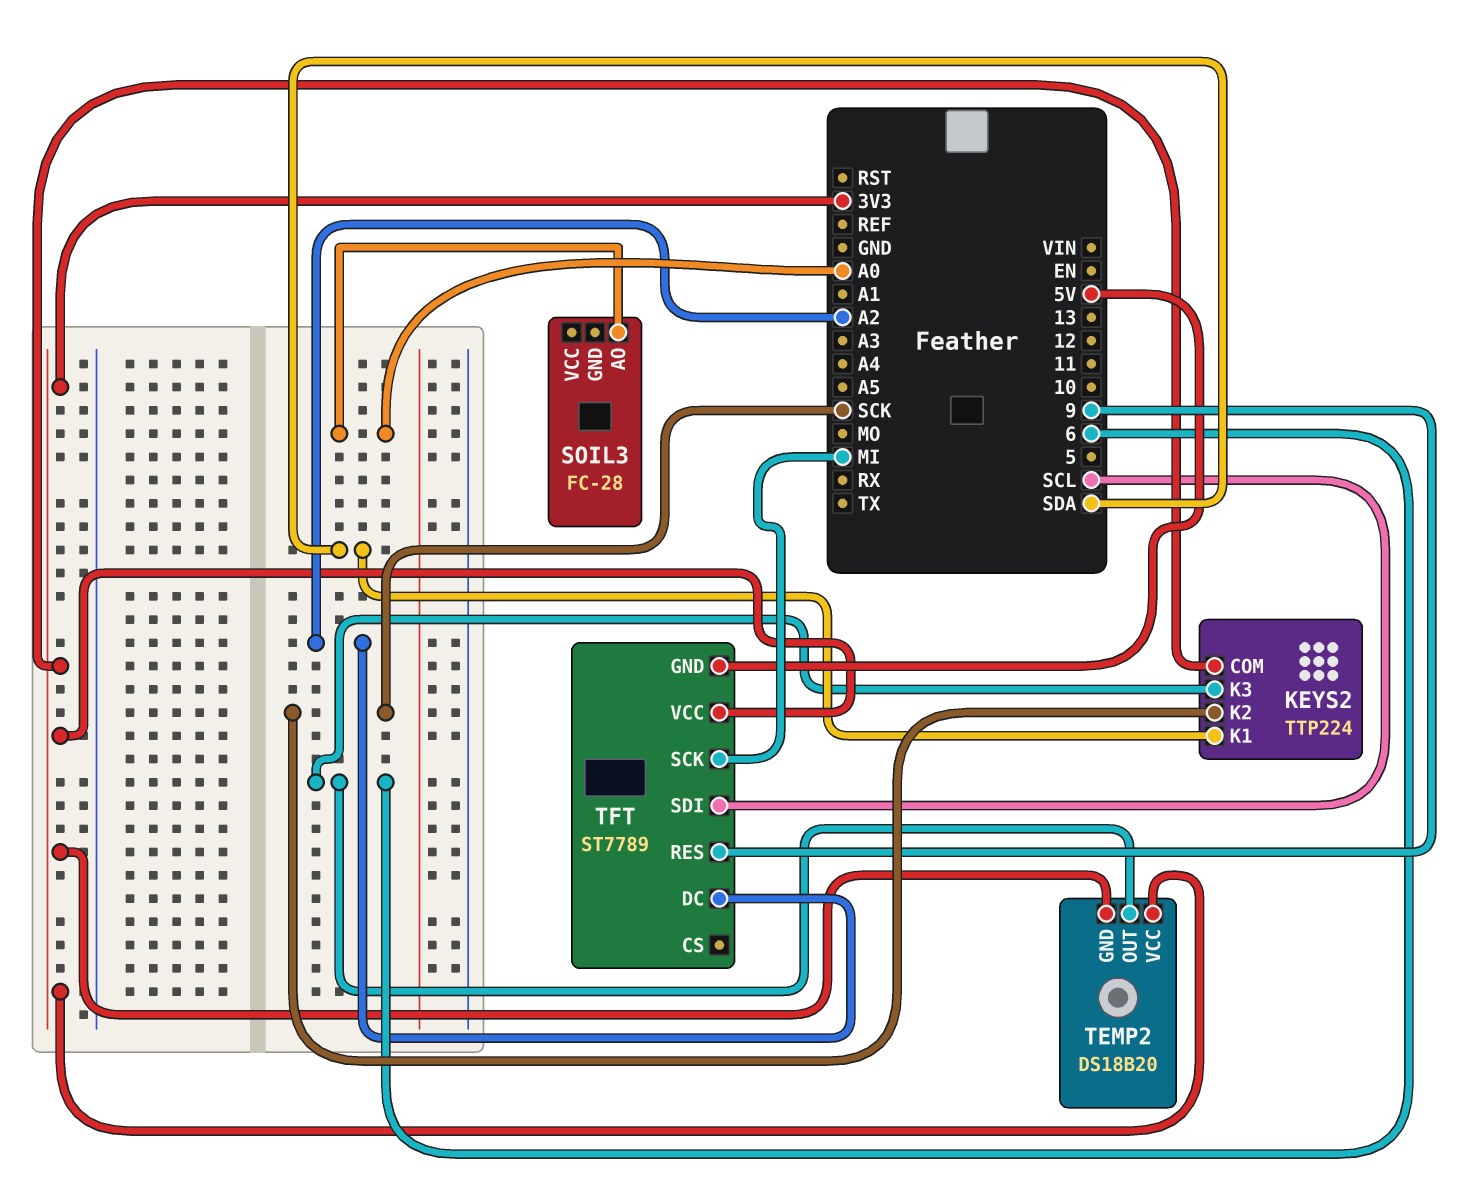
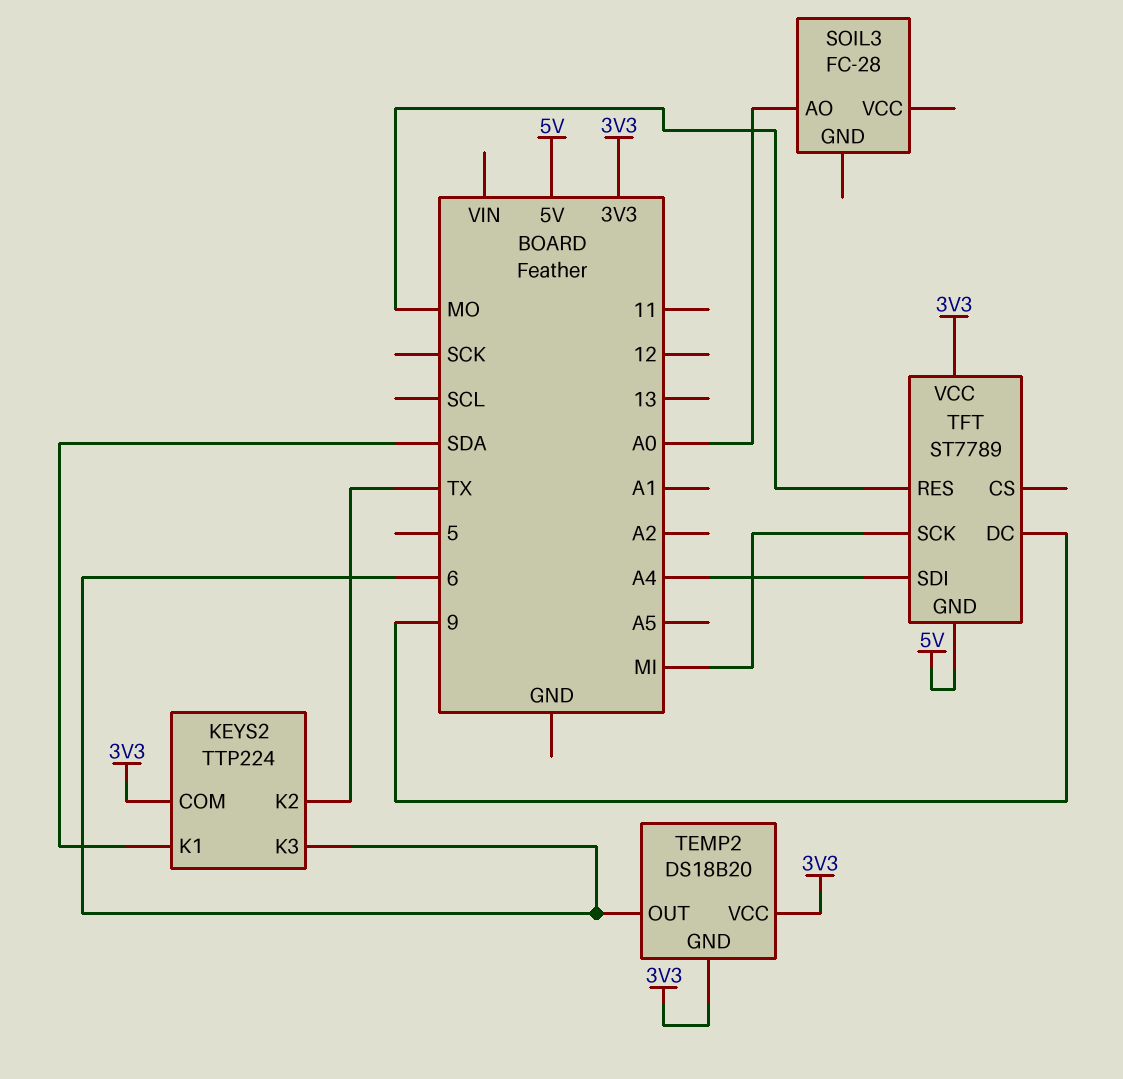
KEYS2 pin K2: SCK -> TX
TFT pin DC: A2 -> 9
TFT pin RES: 9 -> MO
TFT pin SDI: SCL -> A4

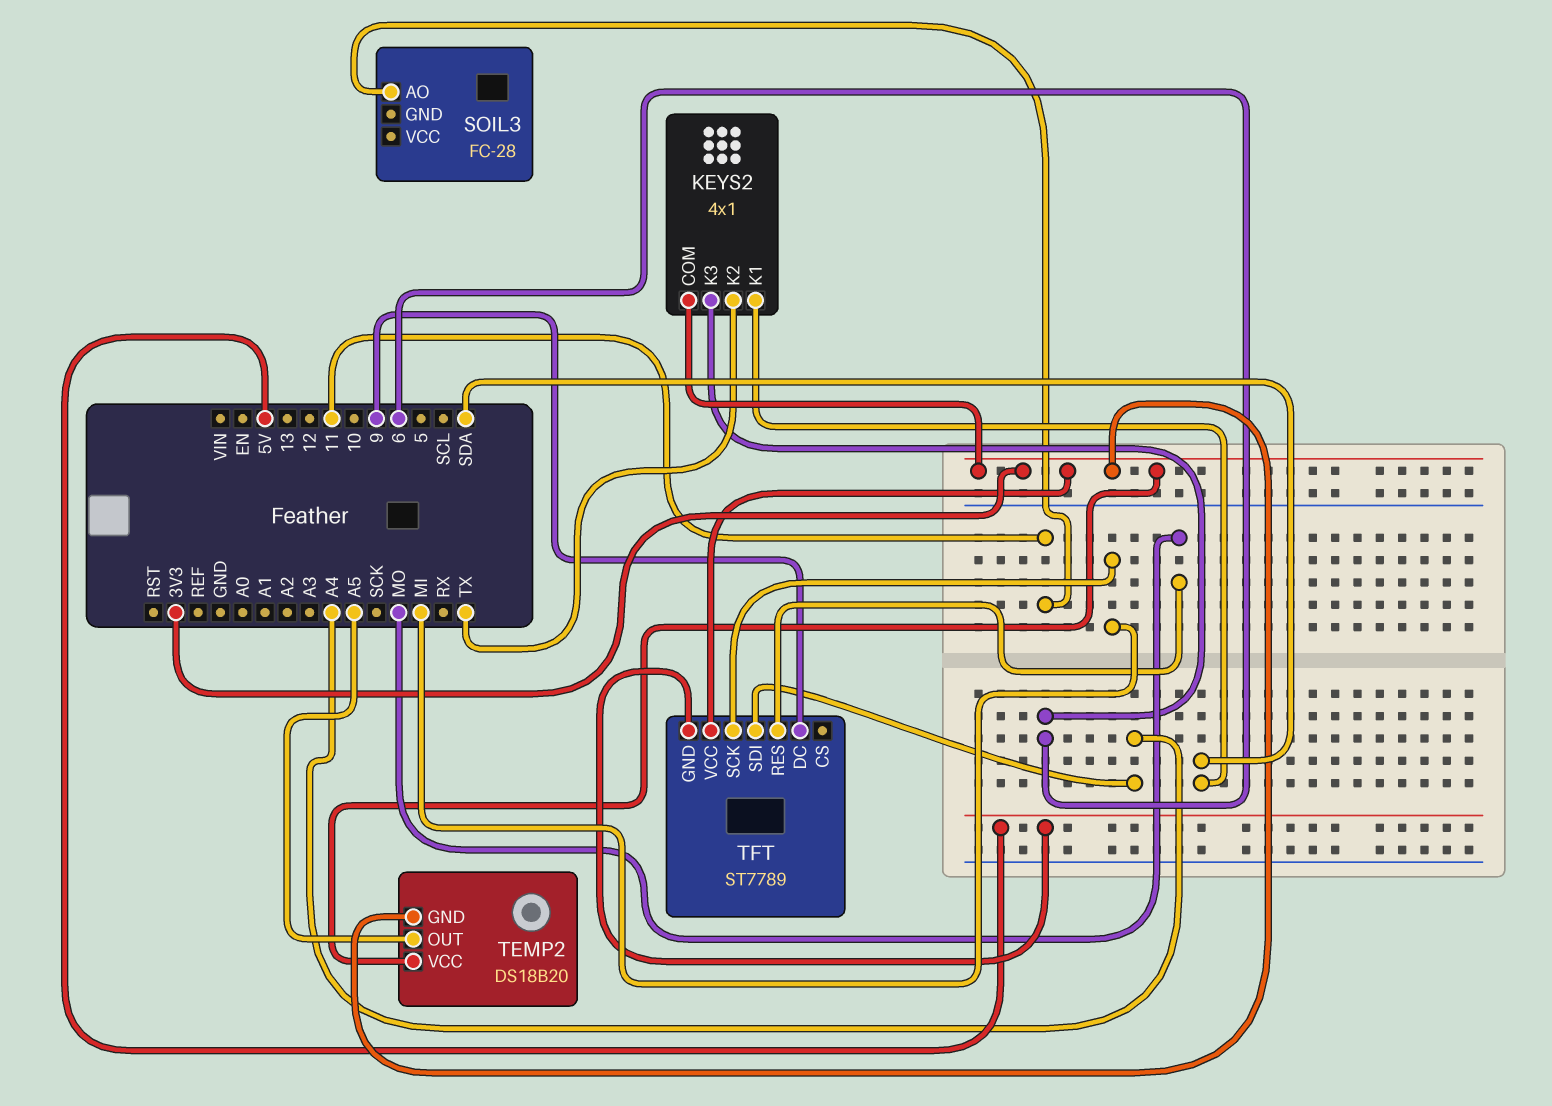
KEYS2: TTP224 -> 4x1
SOIL3 pin AO: A0 -> 11
TEMP2 pin OUT: 6 -> A5

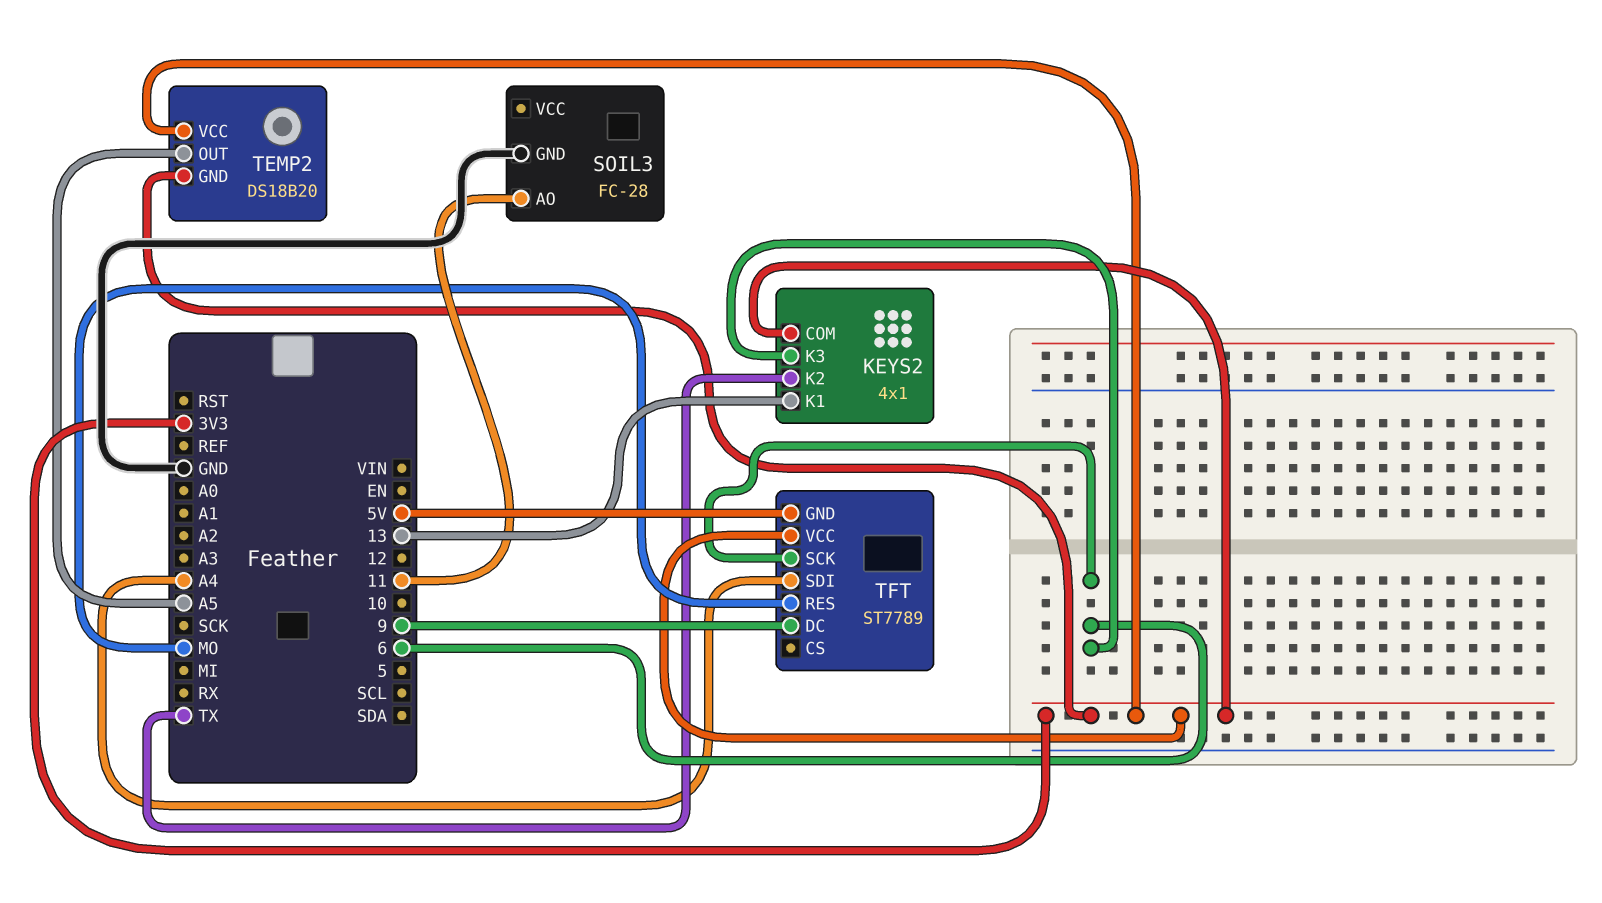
KEYS2 pin K1: SDA -> 13
SOIL3 pin GND: none -> GND
TFT pin SCK: MI -> 6

